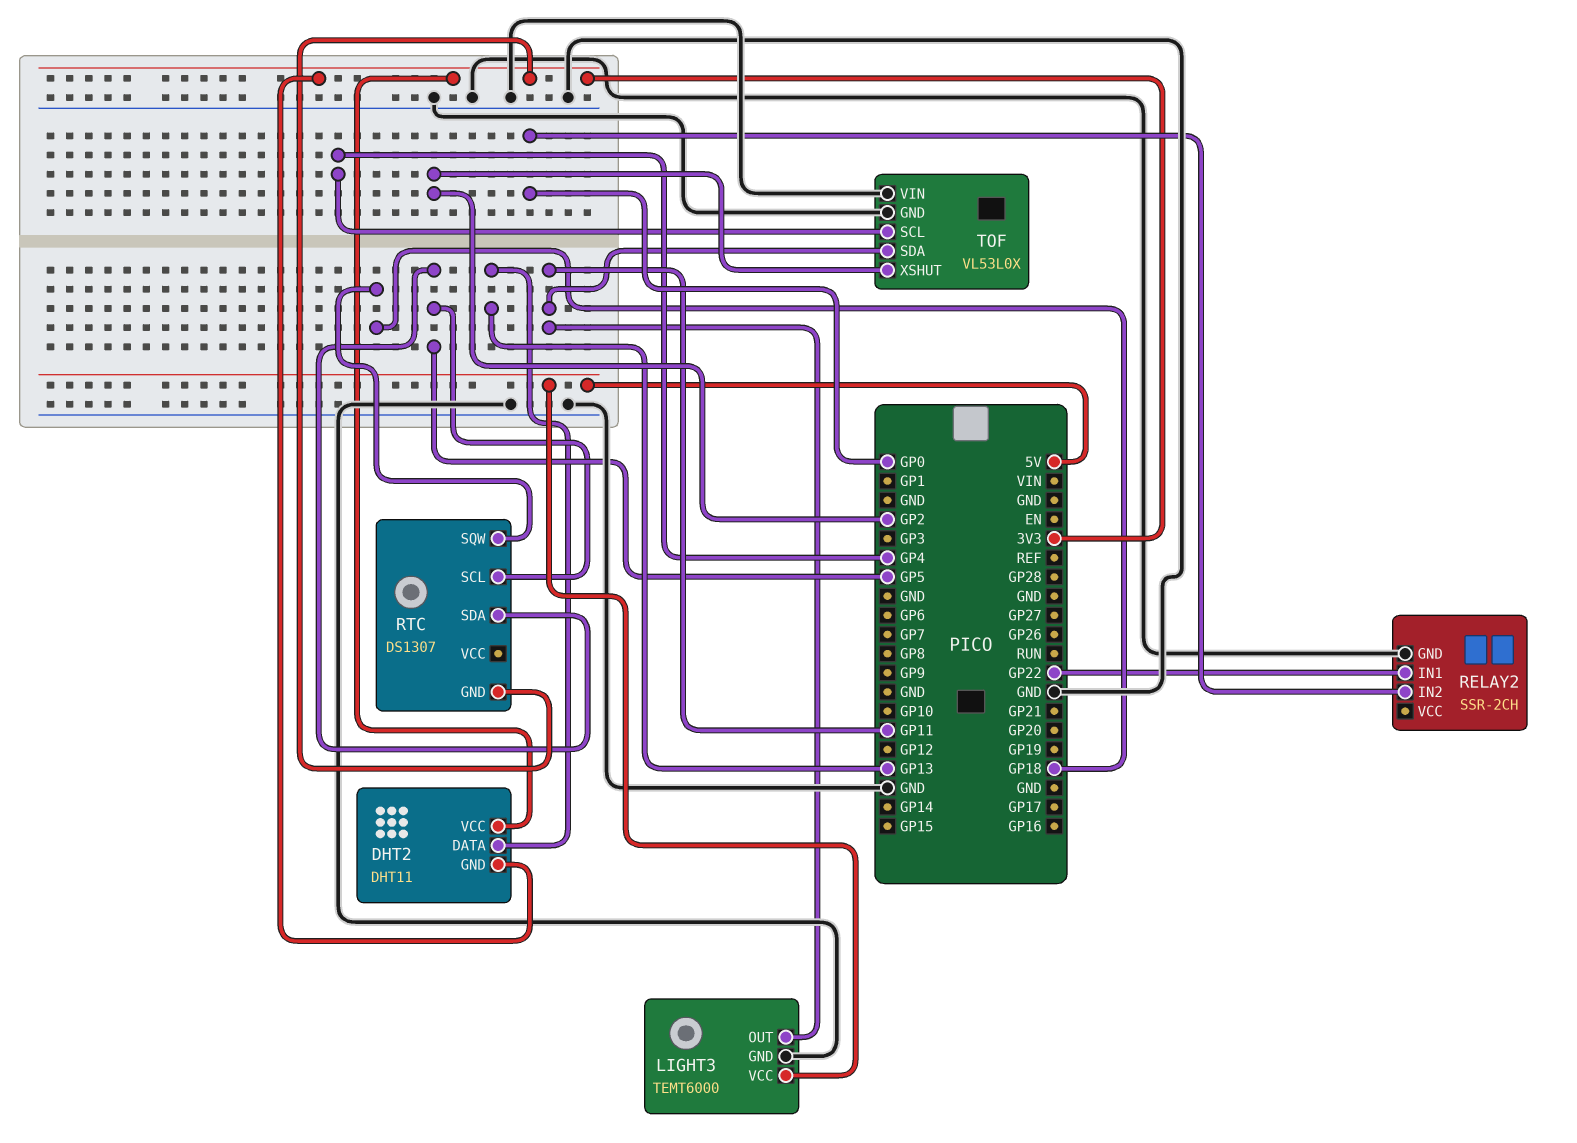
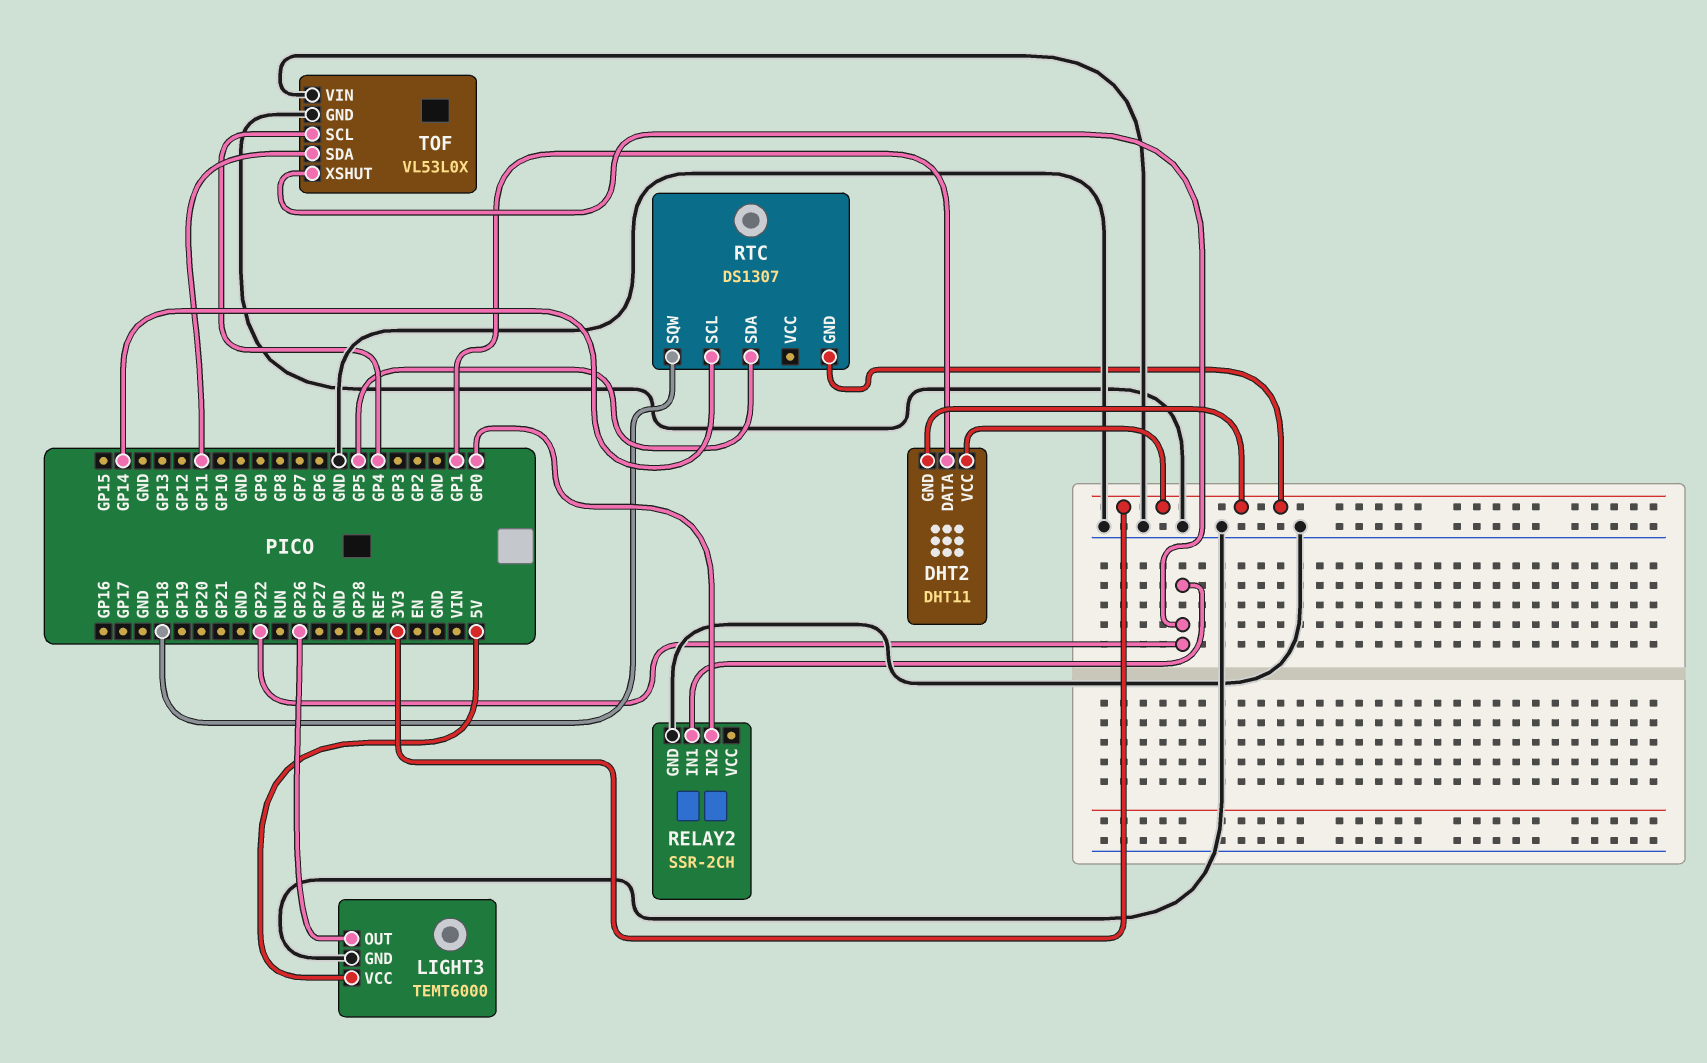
DHT2 pin DATA: GP13 -> GP1
LIGHT3 pin OUT: GP11 -> GP26
RTC pin SCL: GP5 -> GP14
TOF pin XSHUT: GP2 -> GP22

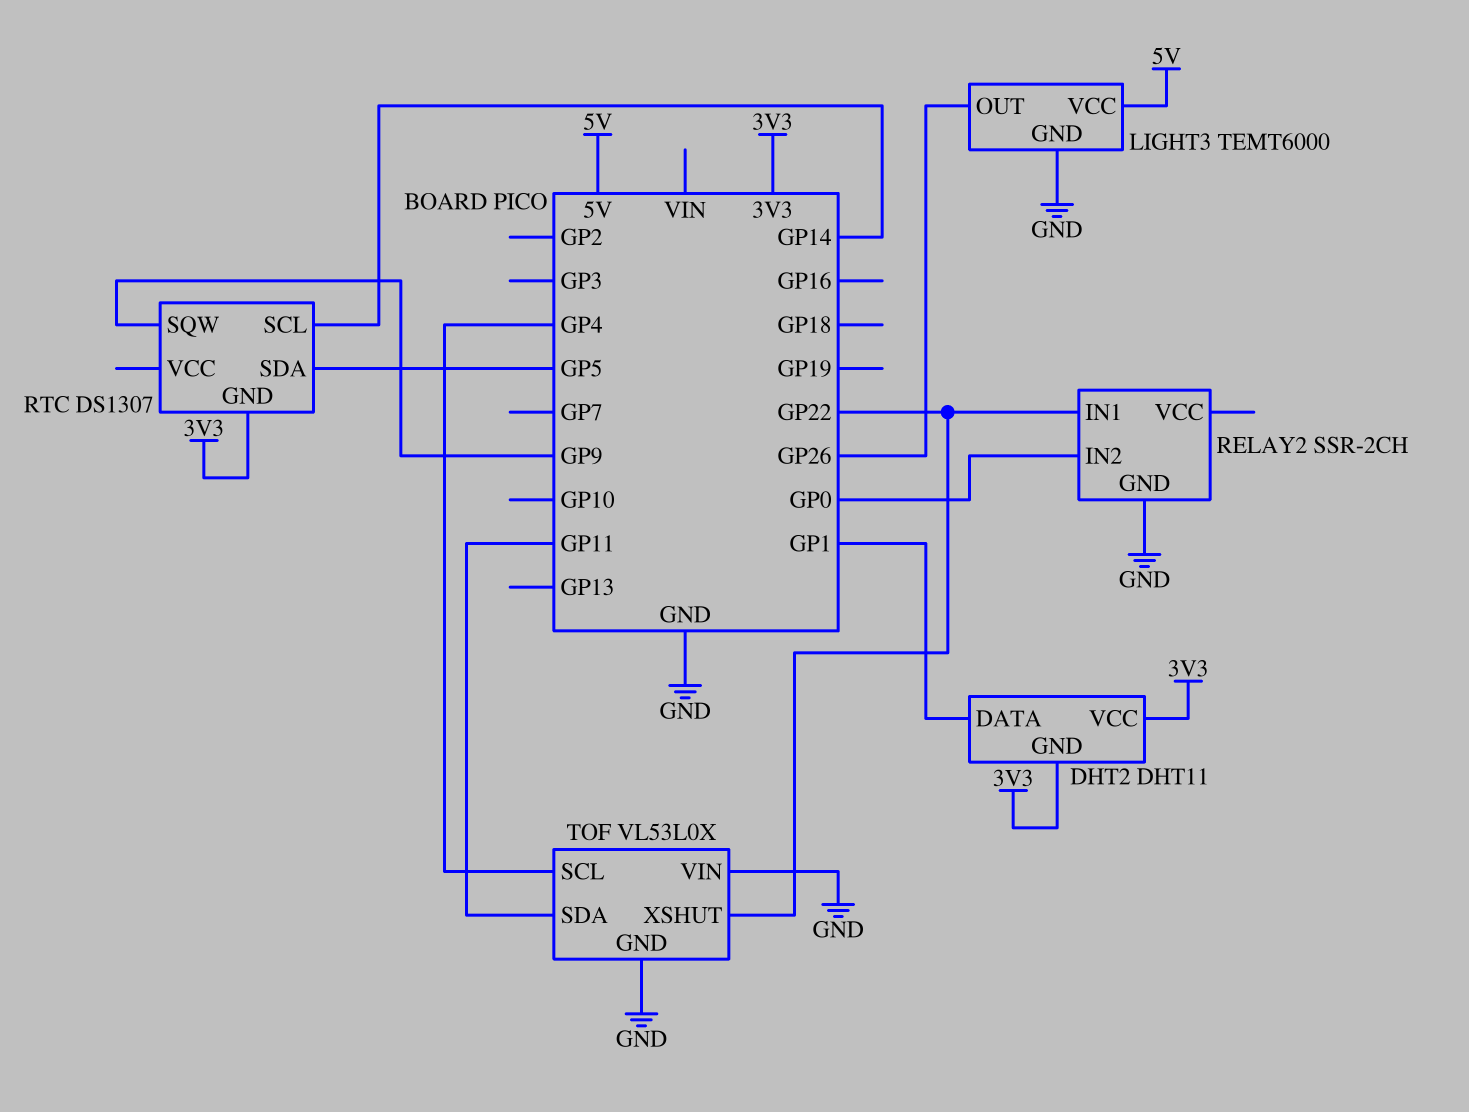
RTC pin SQW: GP18 -> GP9

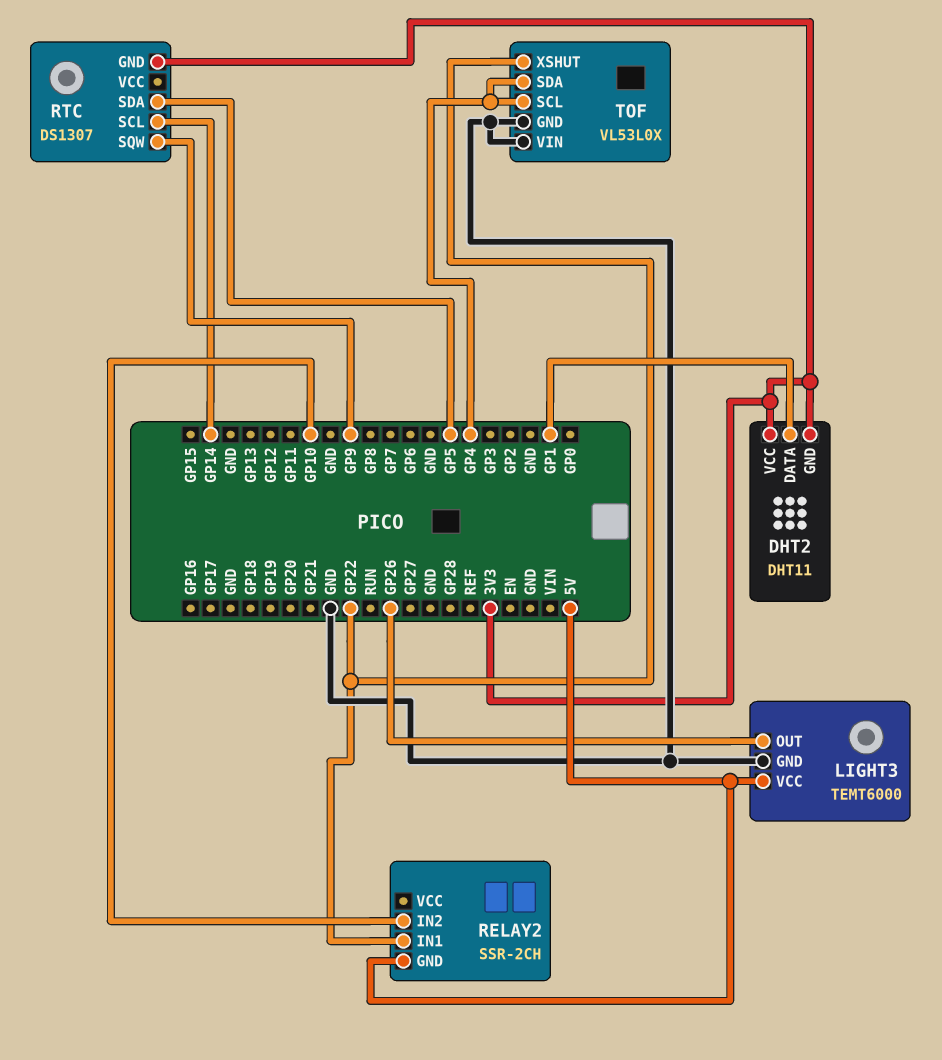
RELAY2 pin GND: GND -> 5V
RELAY2 pin IN2: GP0 -> GP10
TOF pin SDA: GP11 -> GP4

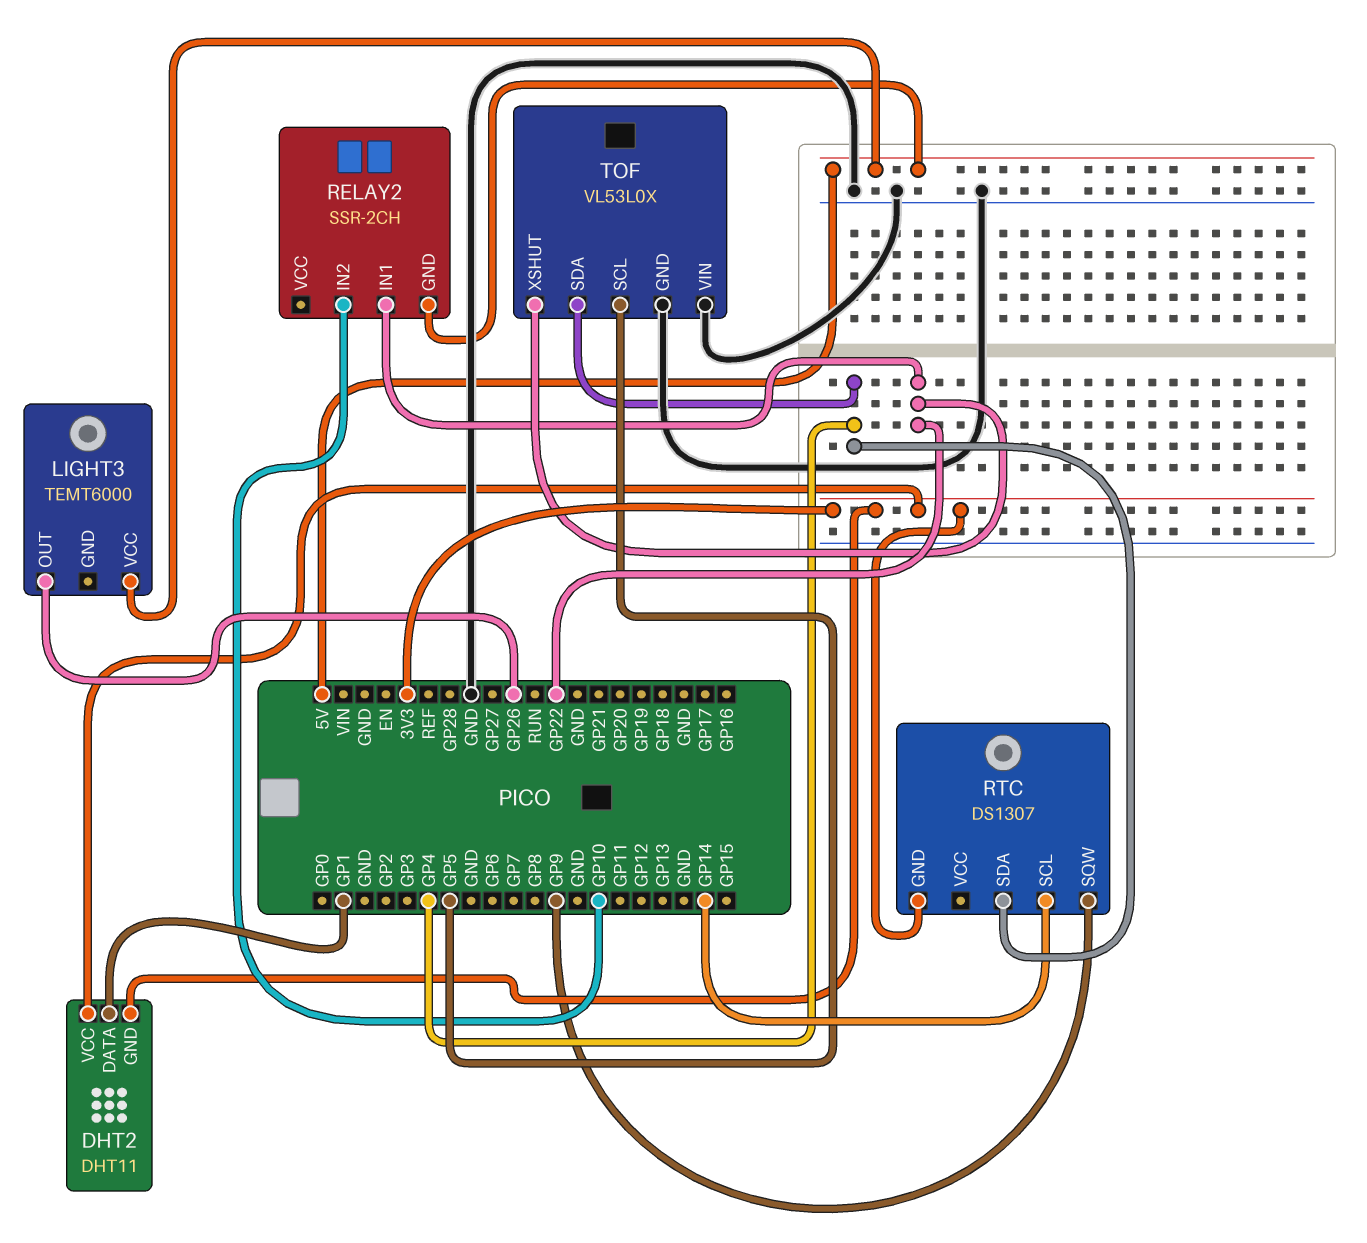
LIGHT3 pin GND: GND -> none
RTC pin SDA: GP5 -> GP4
TOF pin SCL: GP4 -> GP5

